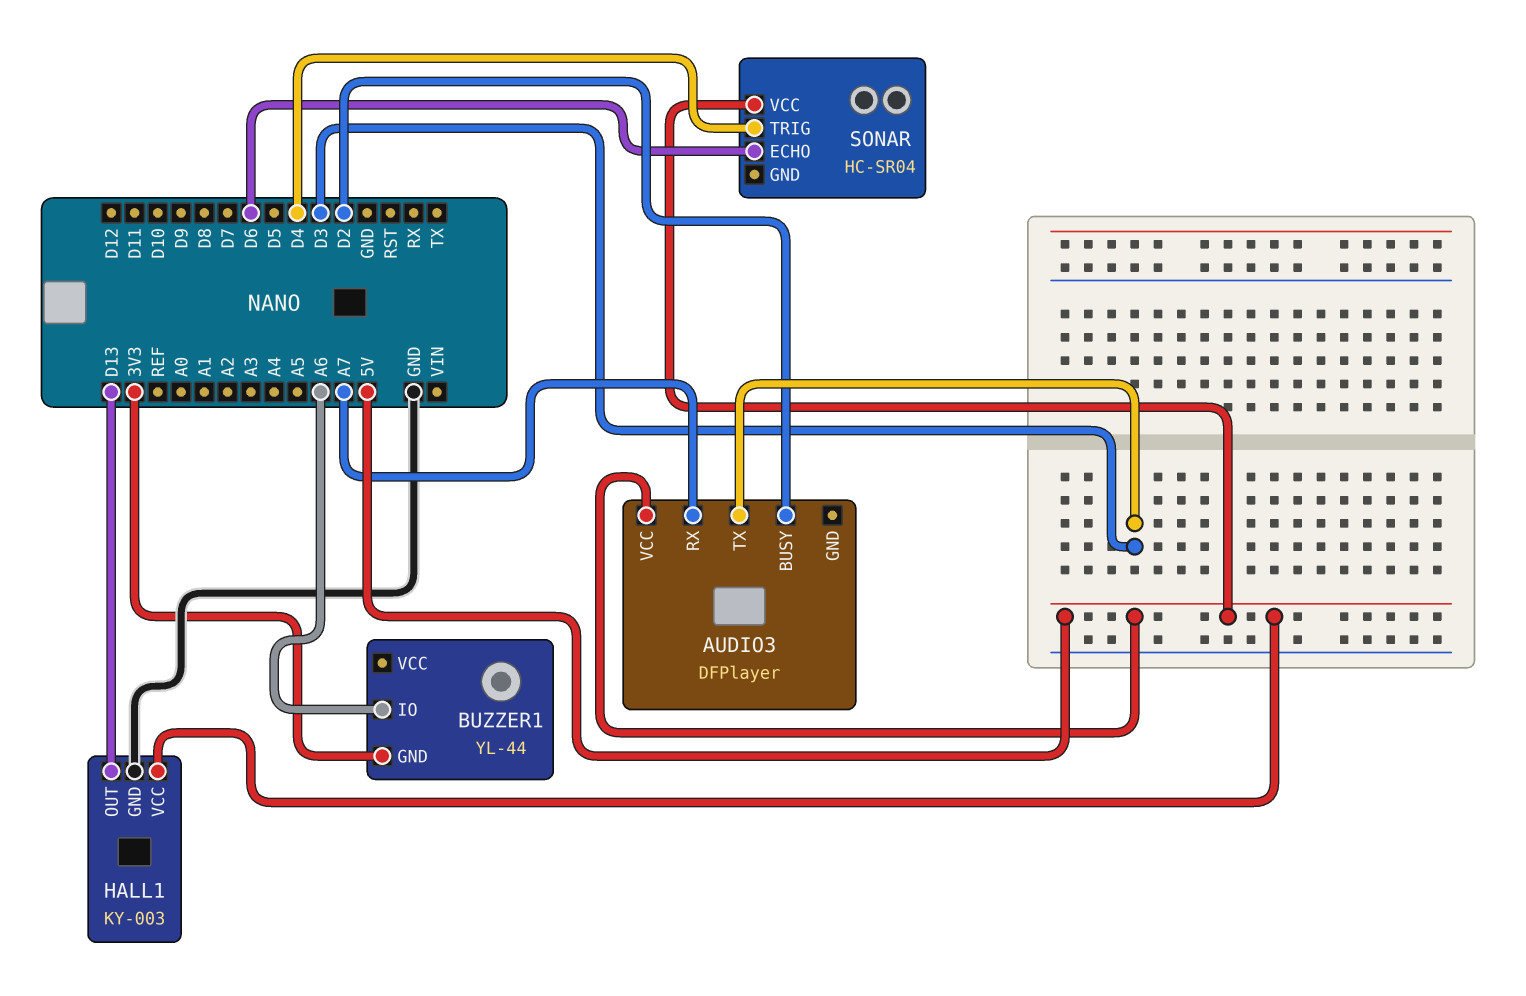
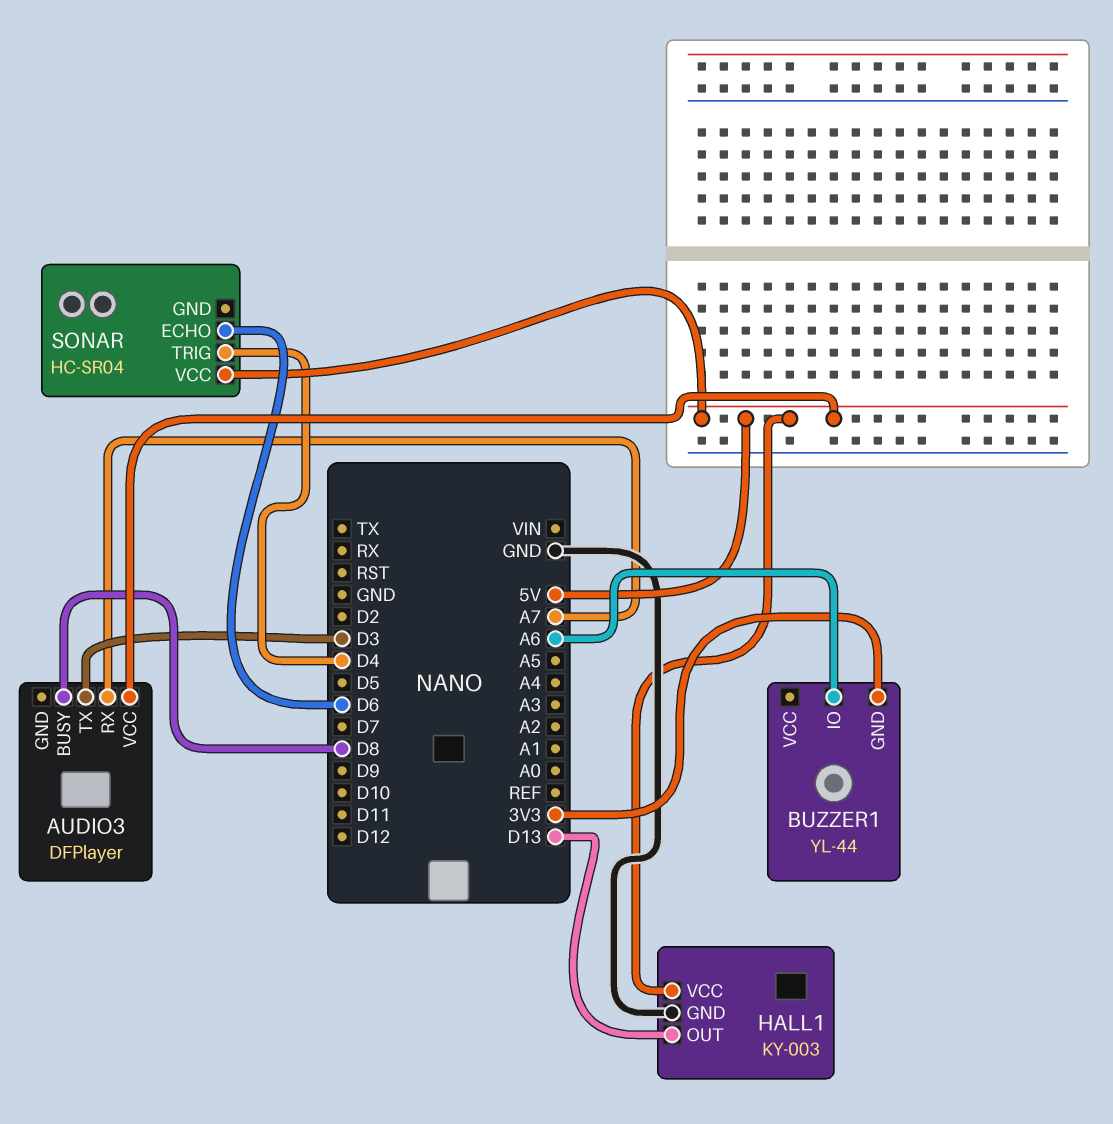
AUDIO3 pin BUSY: D2 -> D8

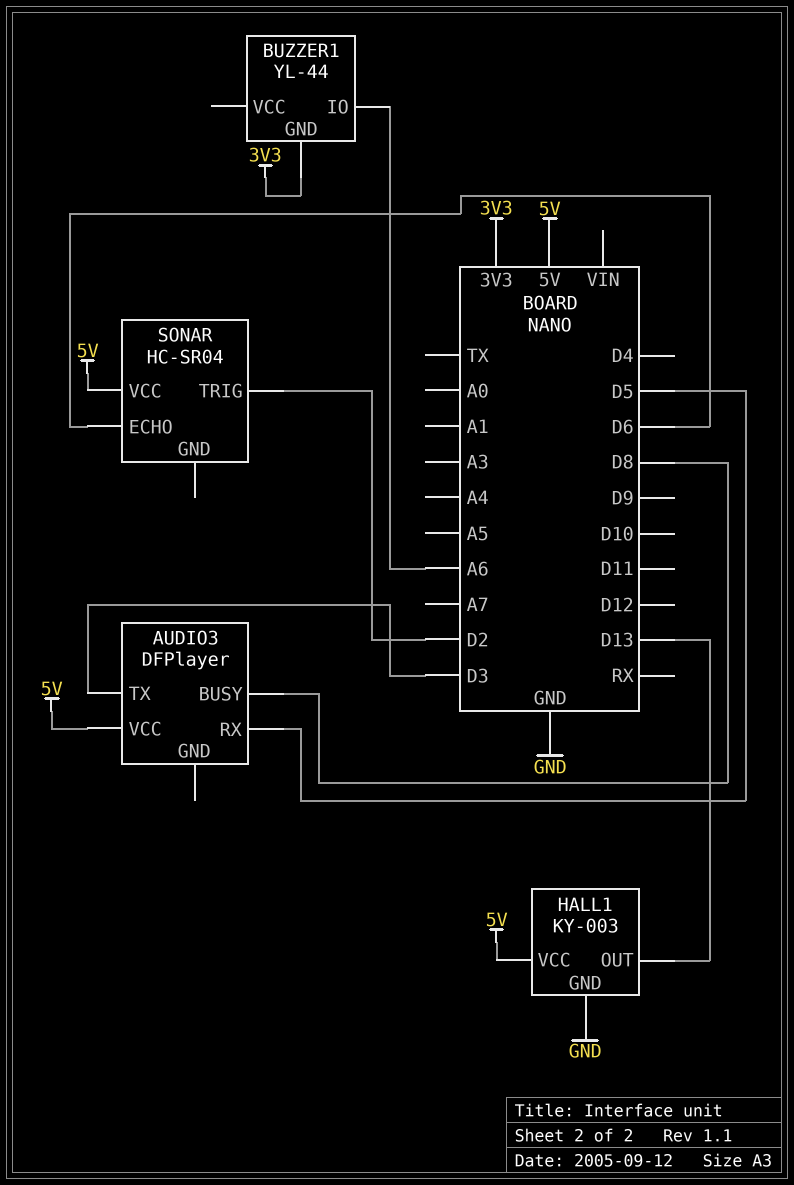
AUDIO3 pin RX: A7 -> D5
SONAR pin TRIG: D4 -> D2

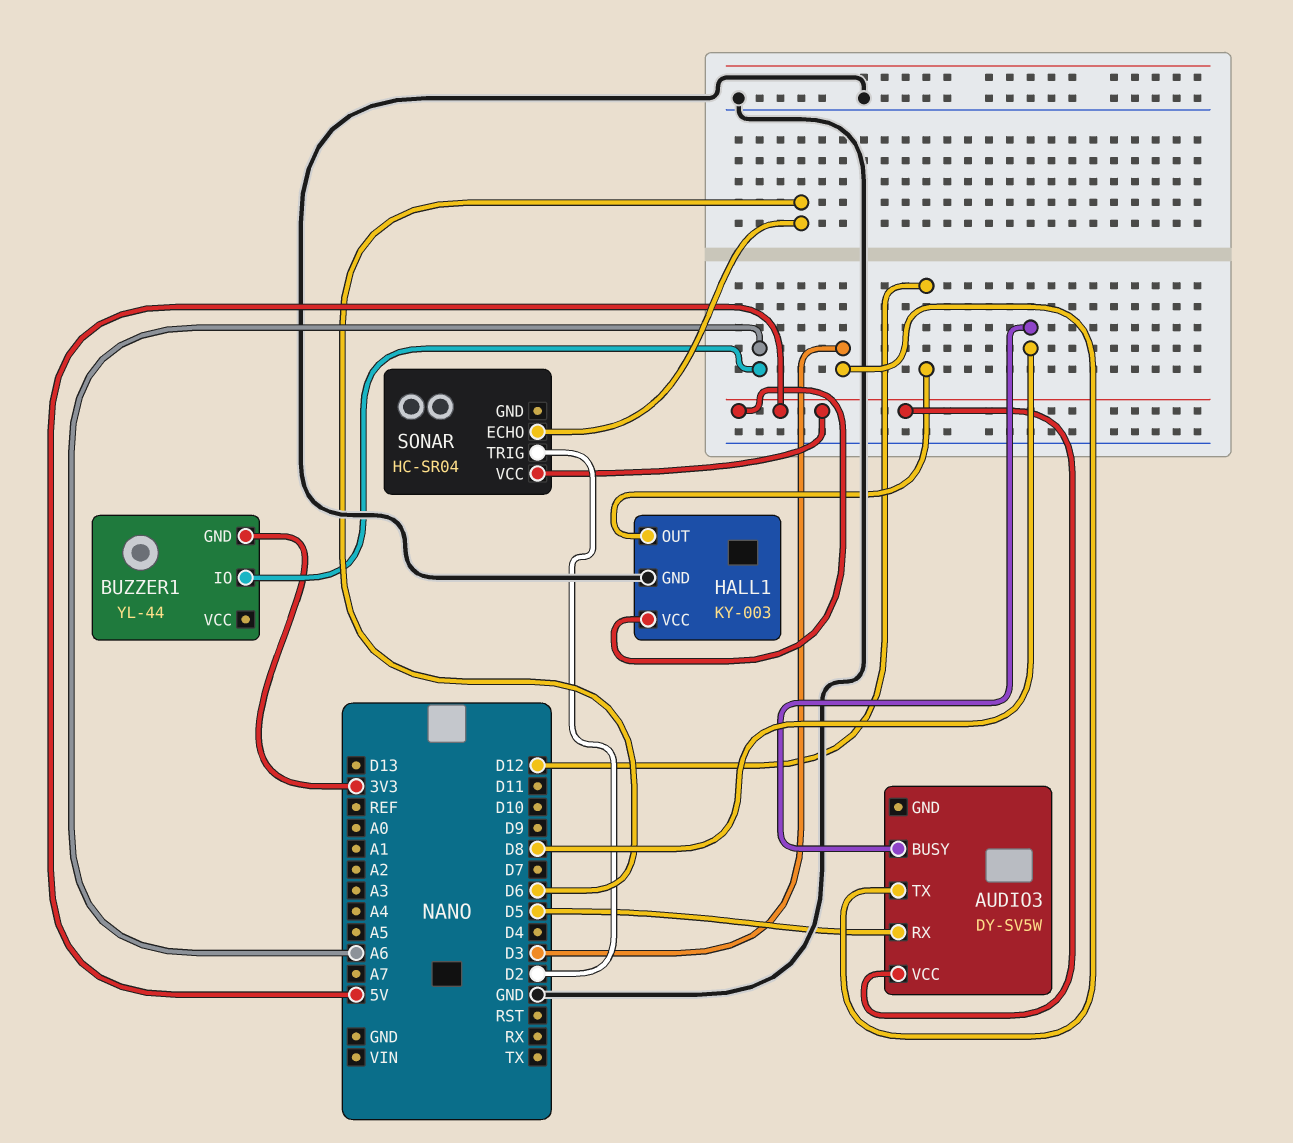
AUDIO3: DFPlayer -> DY-SV5W
HALL1 pin OUT: D13 -> D12

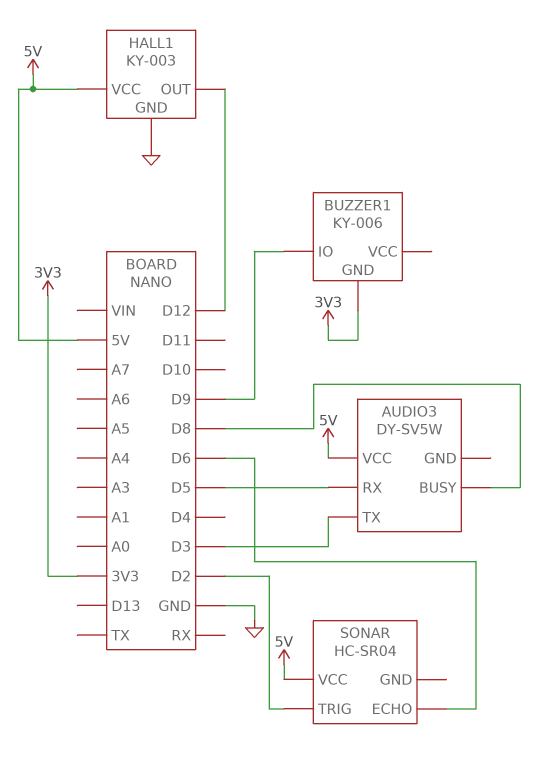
BUZZER1: YL-44 -> KY-006
BUZZER1 pin IO: A6 -> D9

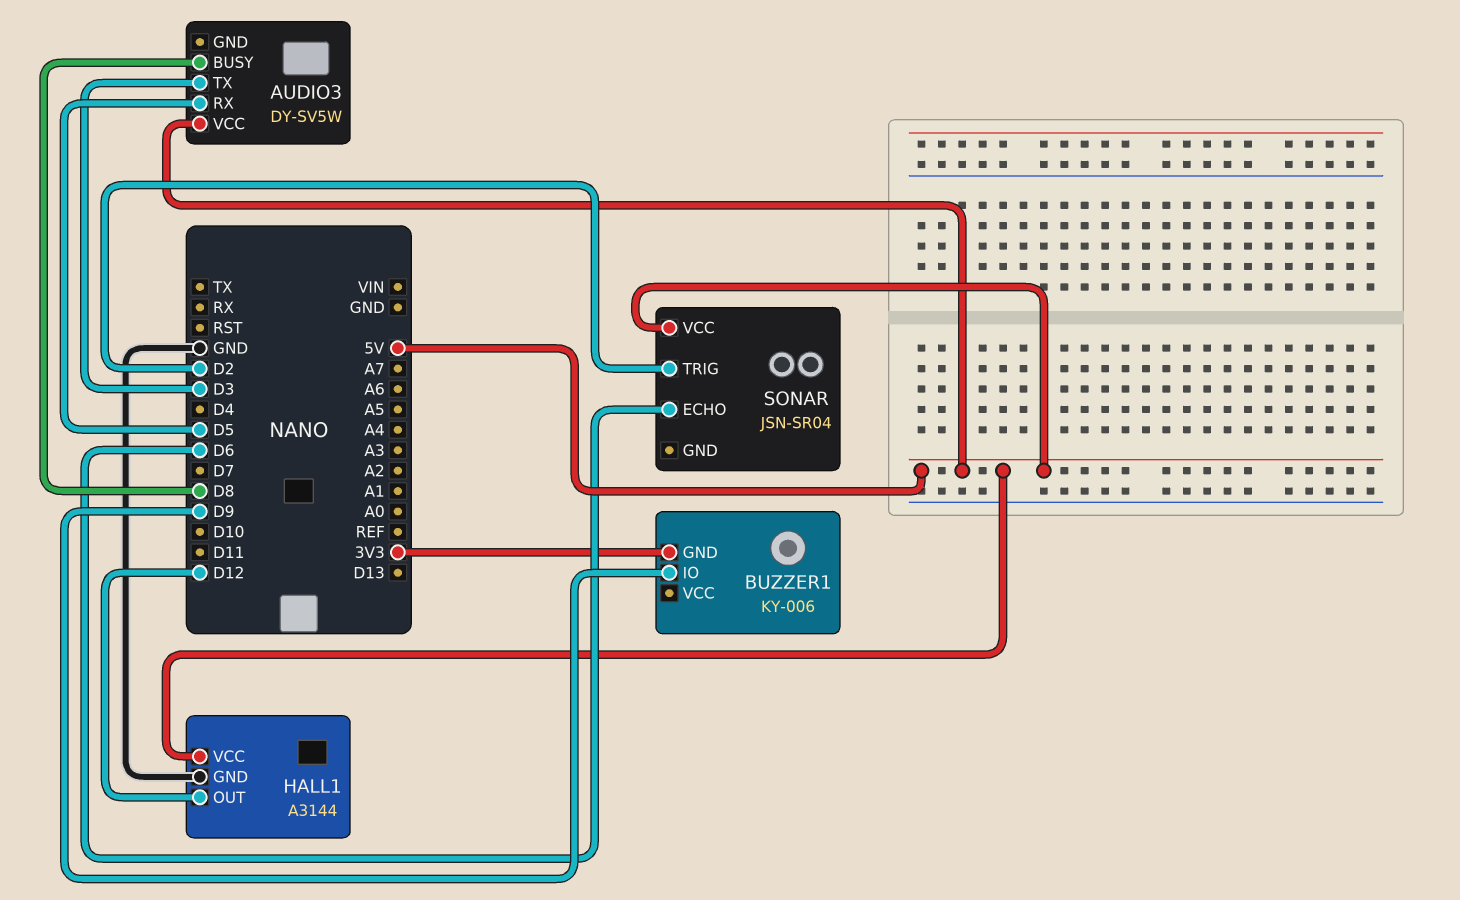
HALL1: KY-003 -> A3144
SONAR: HC-SR04 -> JSN-SR04

